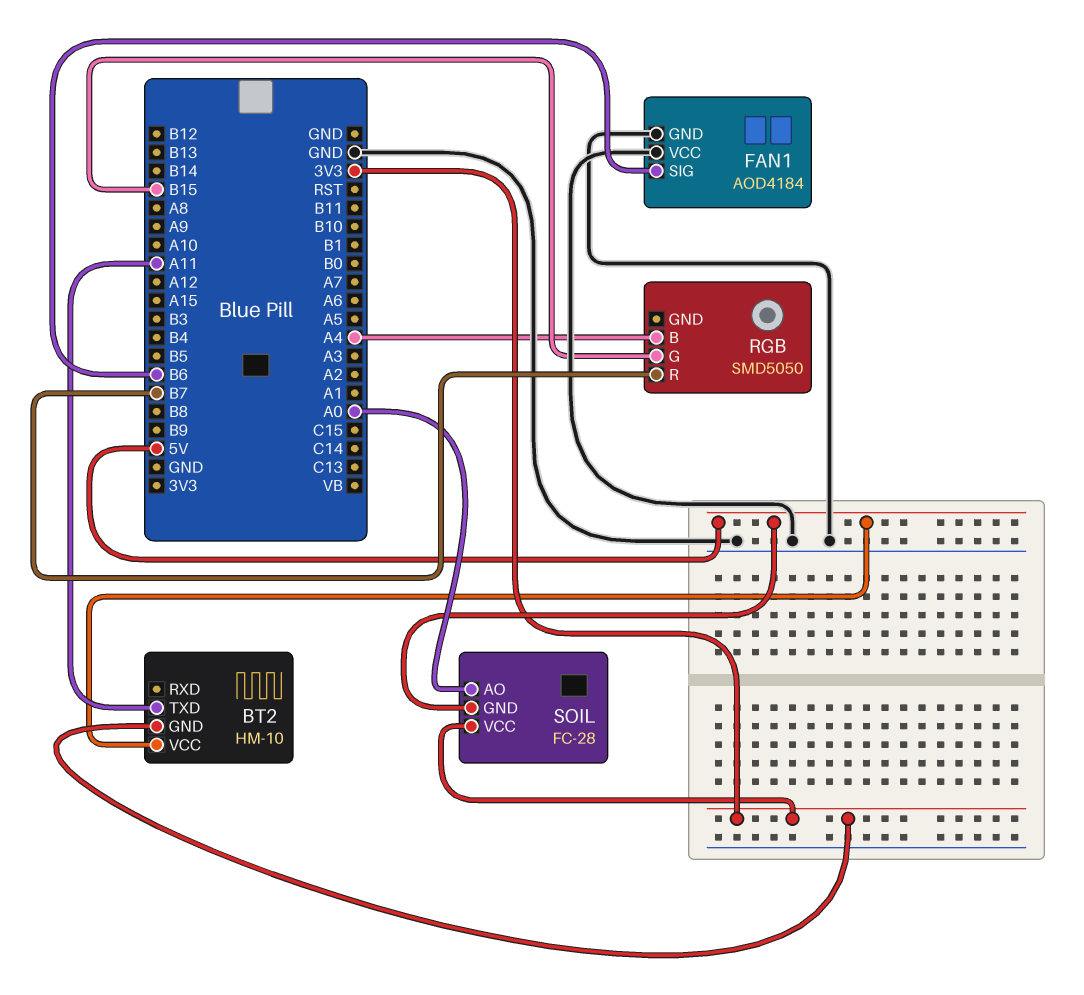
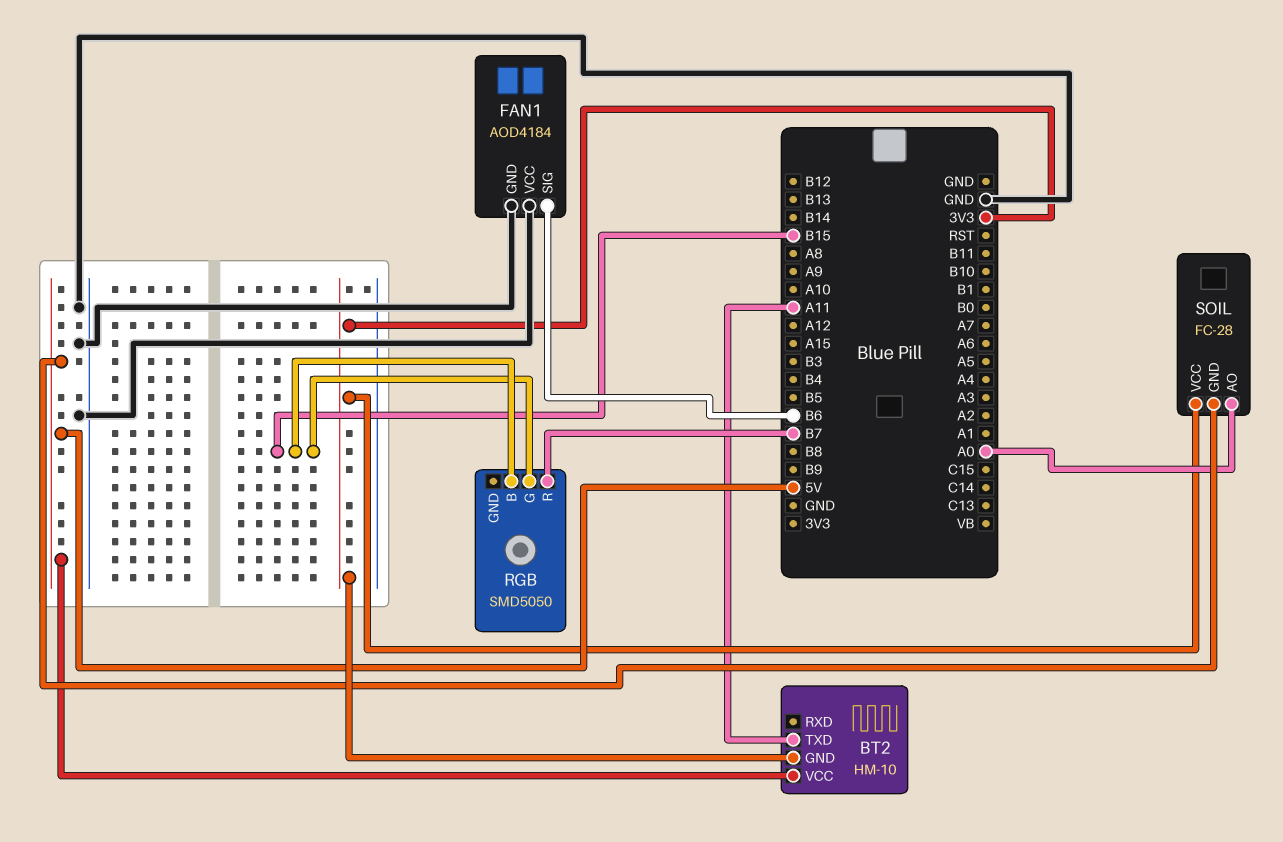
RGB pin B: A4 -> B15

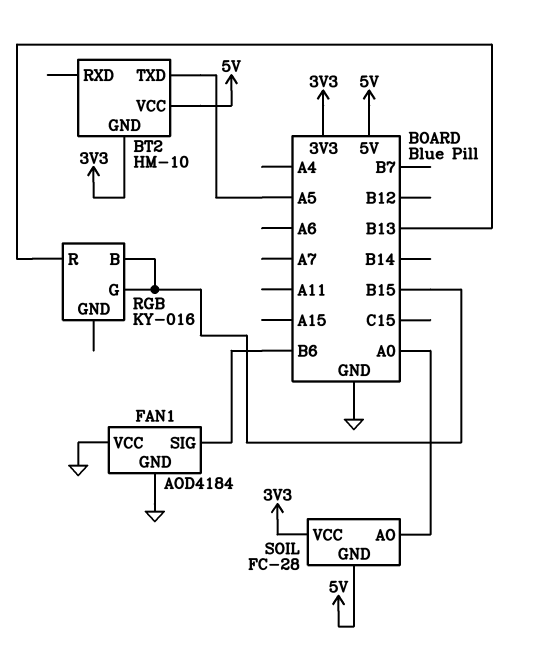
BT2 pin TXD: A11 -> A5
RGB: SMD5050 -> KY-016
RGB pin R: B7 -> B13

